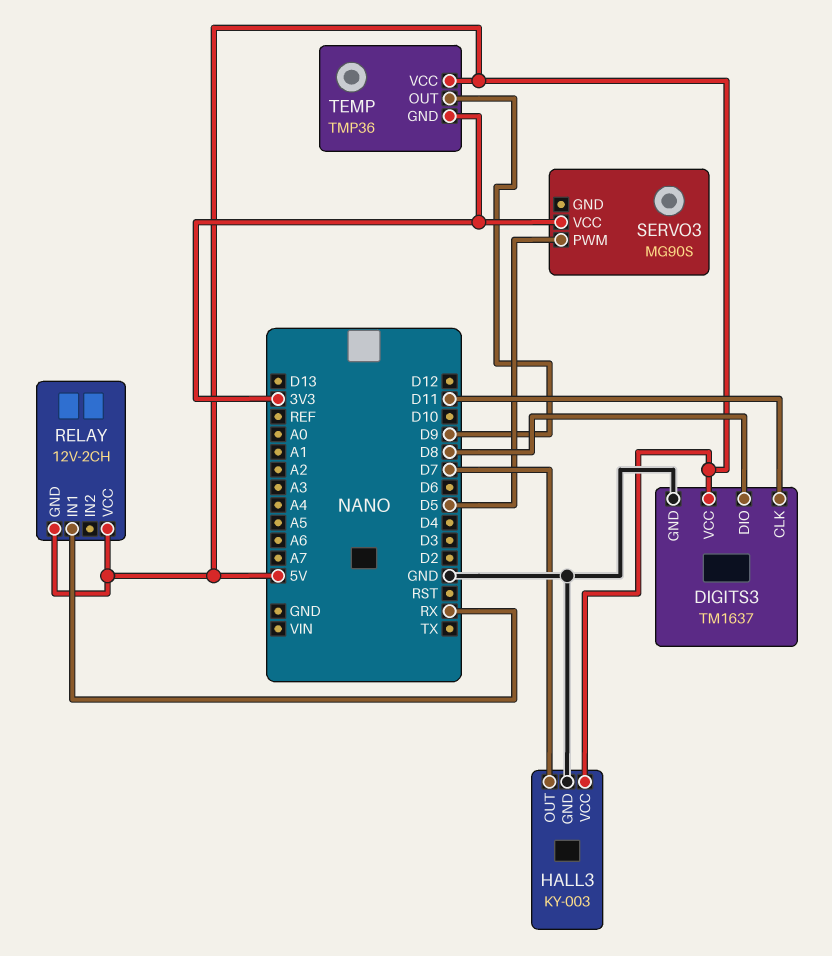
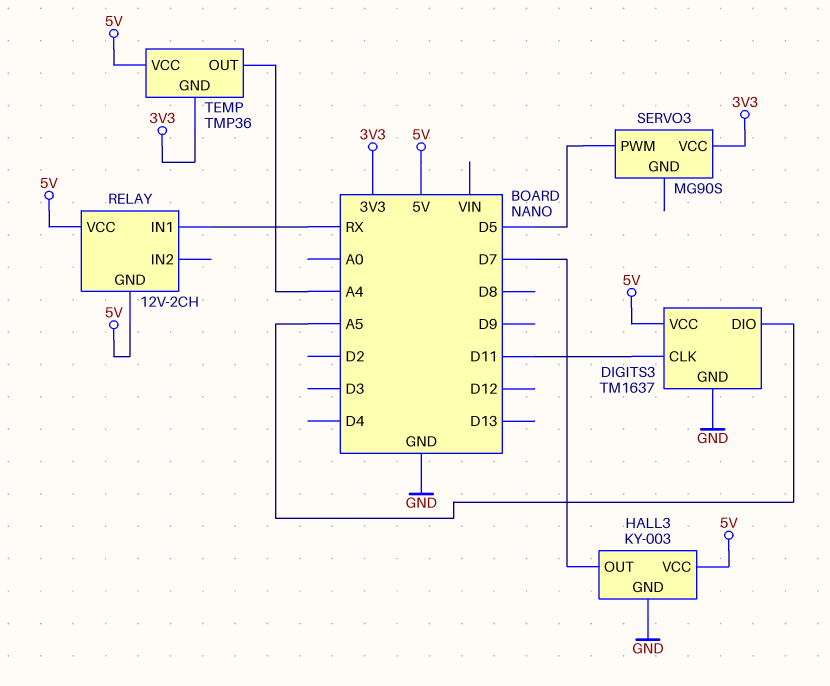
DIGITS3 pin DIO: D8 -> A5
TEMP pin OUT: D9 -> A4

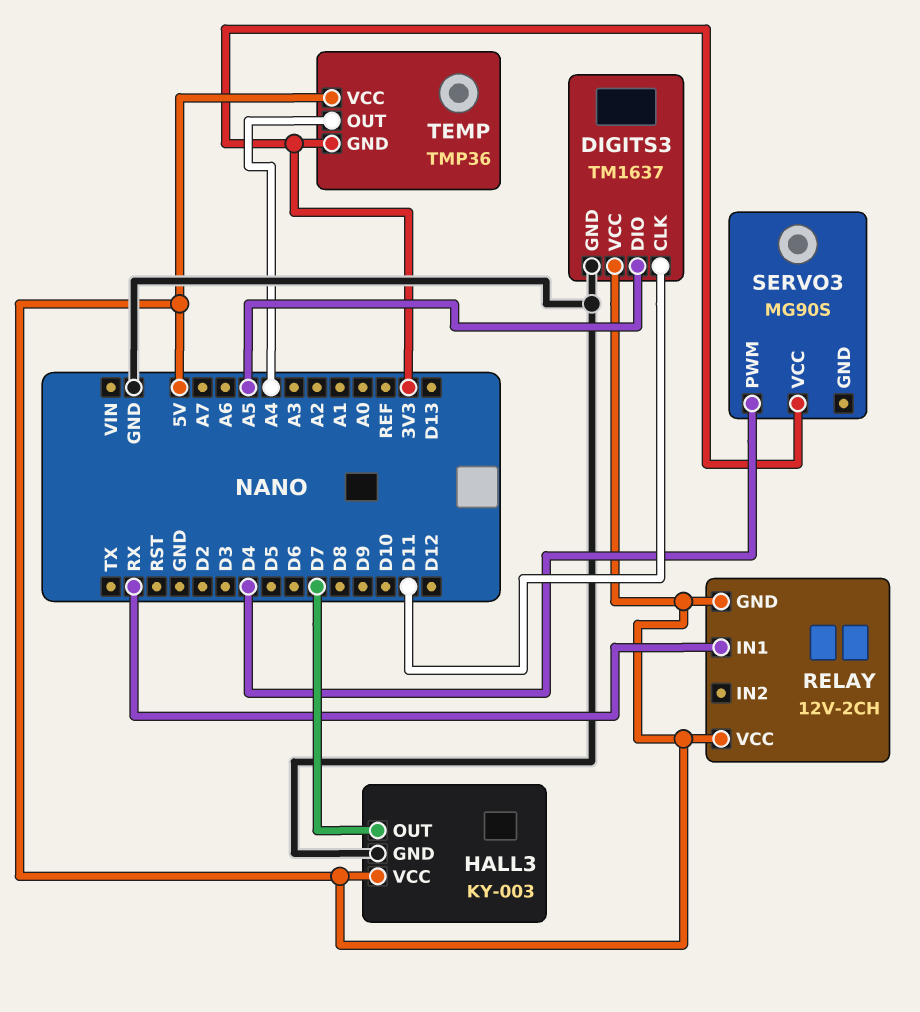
SERVO3 pin PWM: D5 -> D4

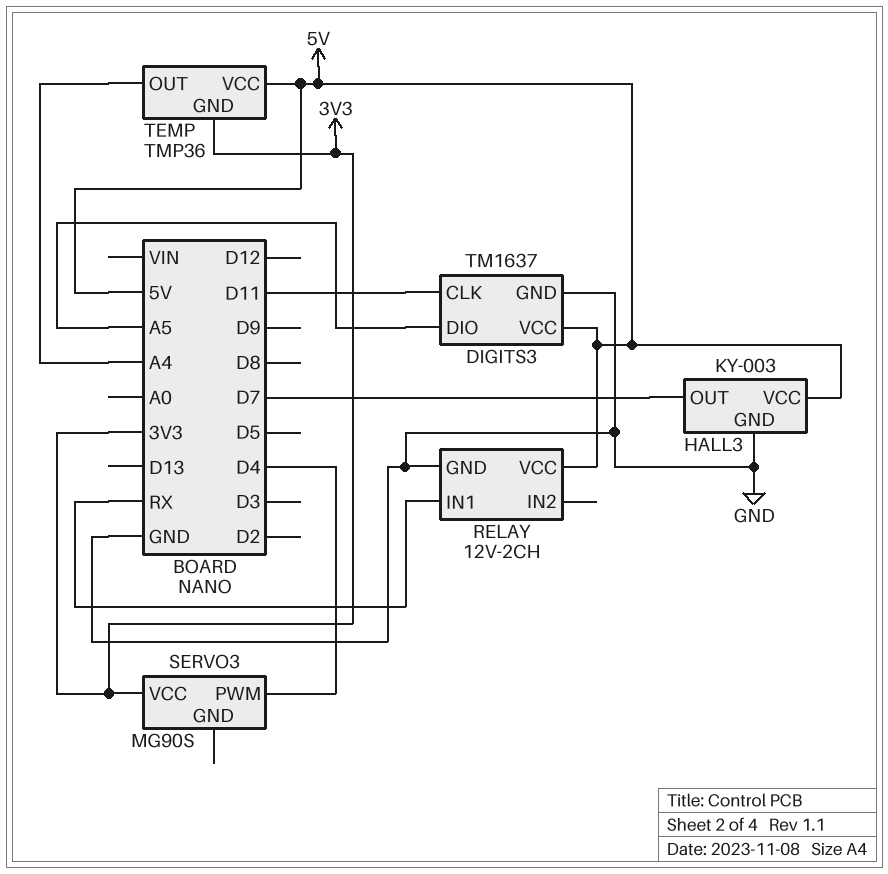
RELAY pin GND: 5V -> GND

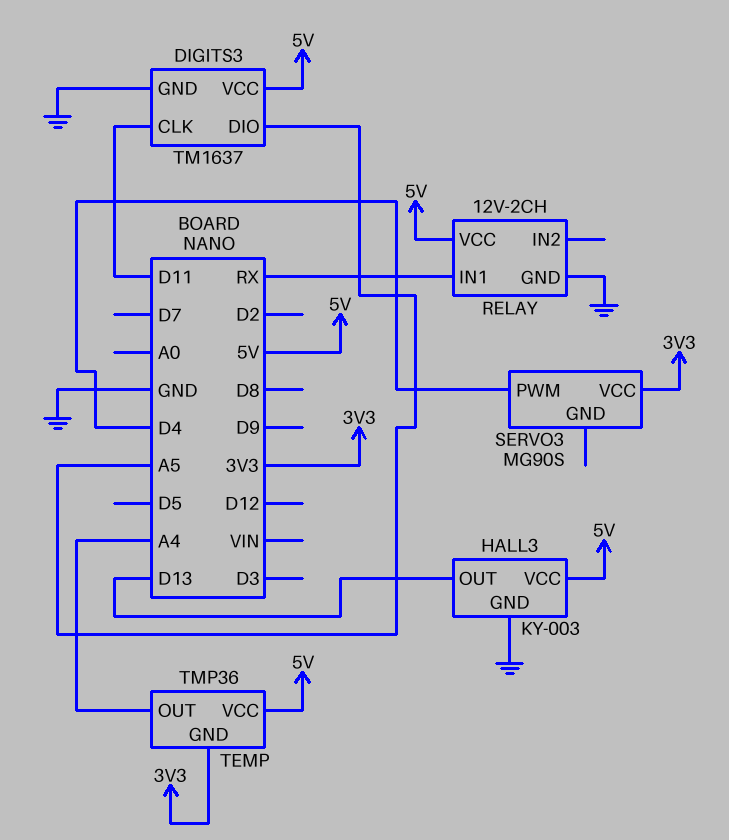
HALL3 pin OUT: D7 -> D13

